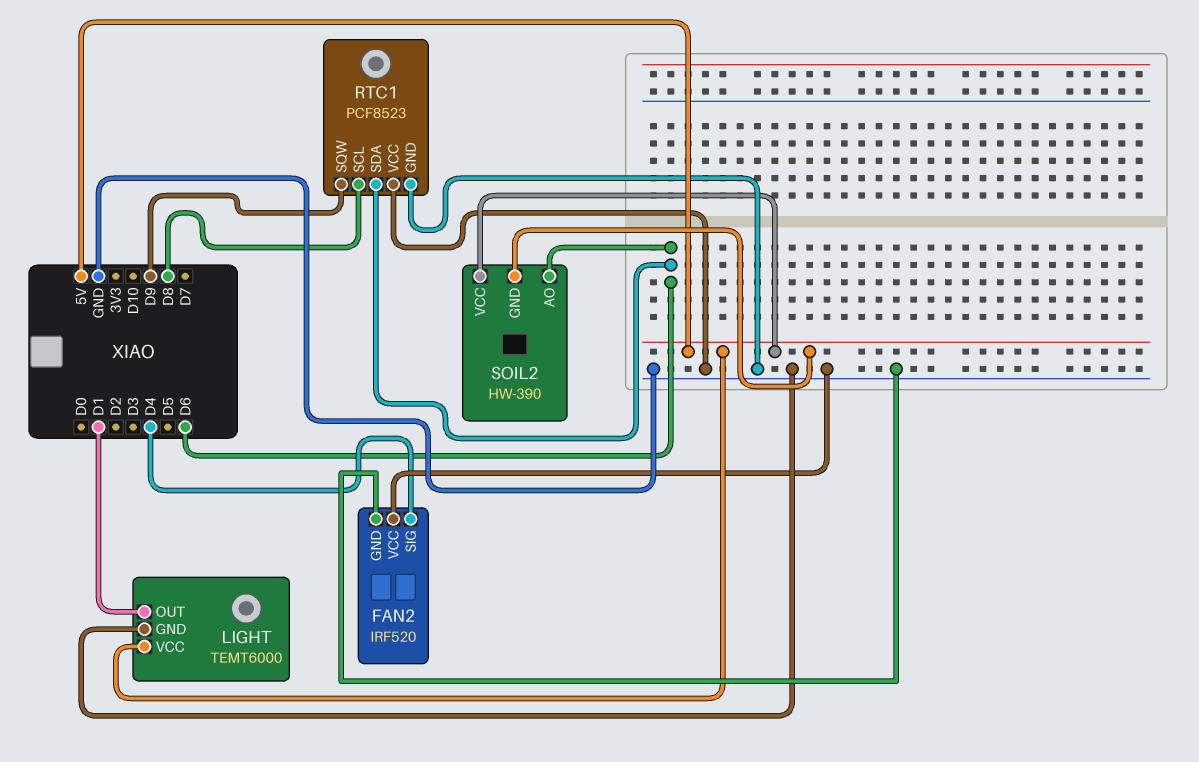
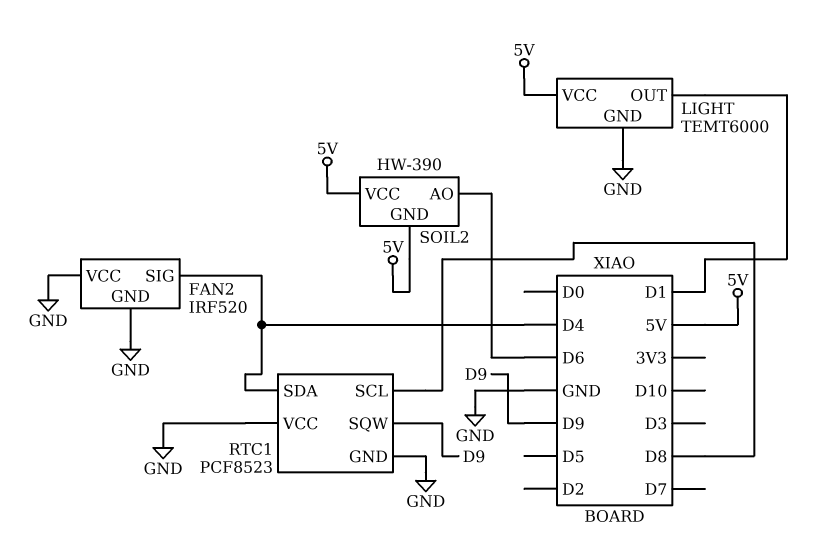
RTC1 pin SDA: D6 -> D4

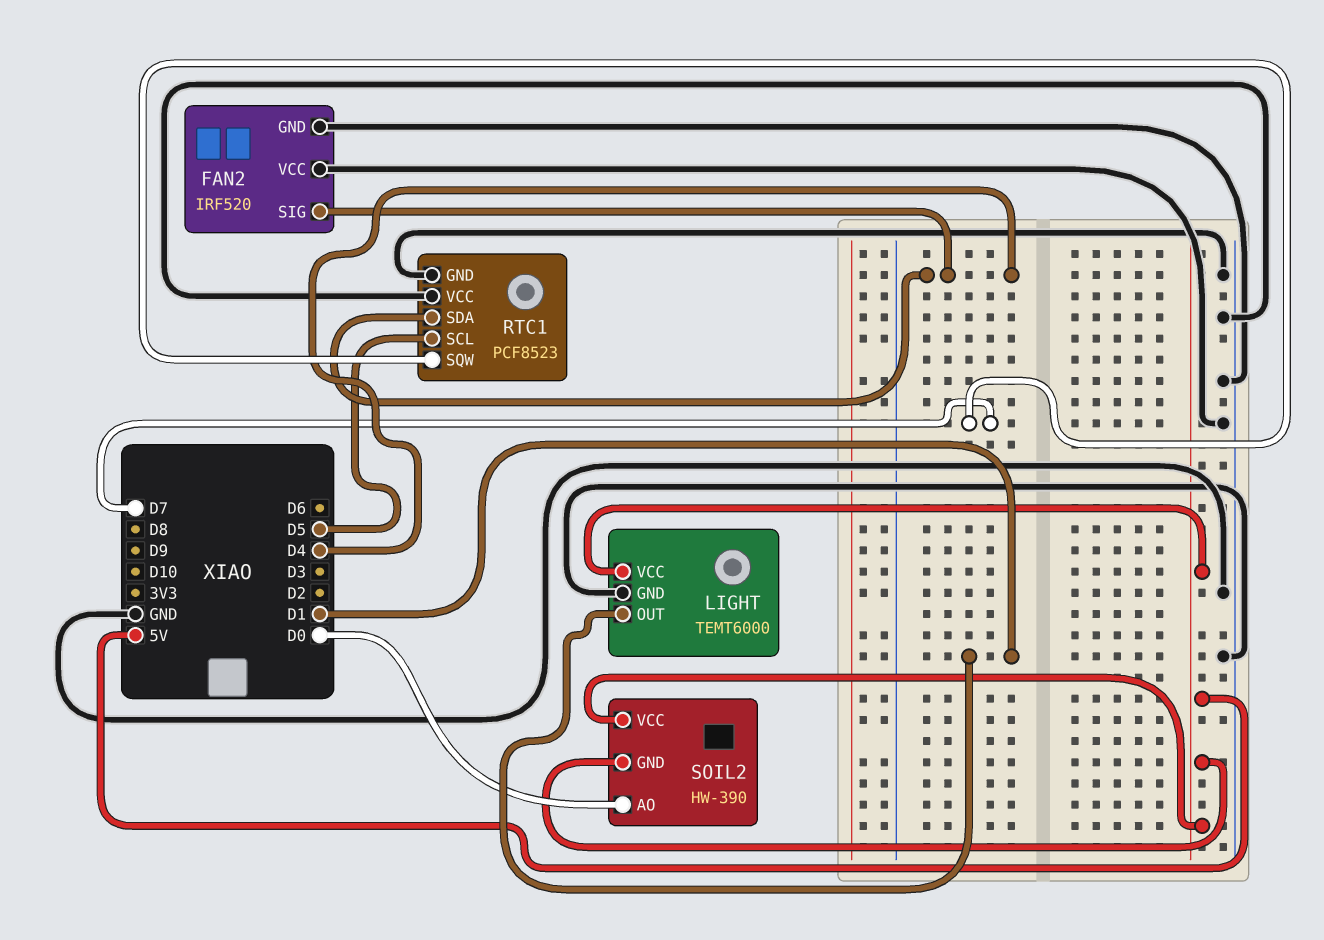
RTC1 pin SCL: D8 -> D5
RTC1 pin SQW: D9 -> D7
SOIL2 pin AO: D6 -> D0

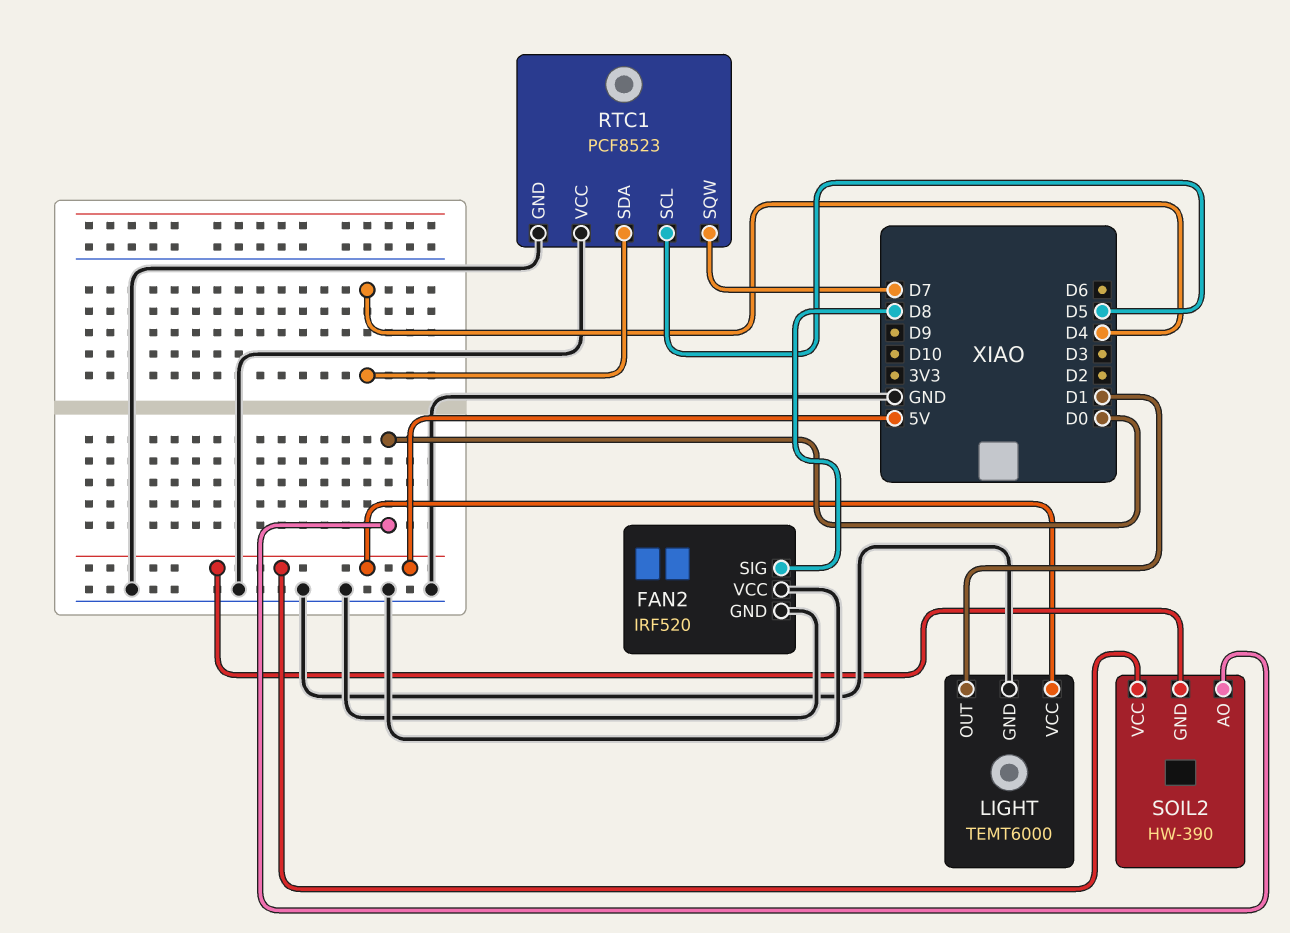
FAN2 pin SIG: D4 -> D8

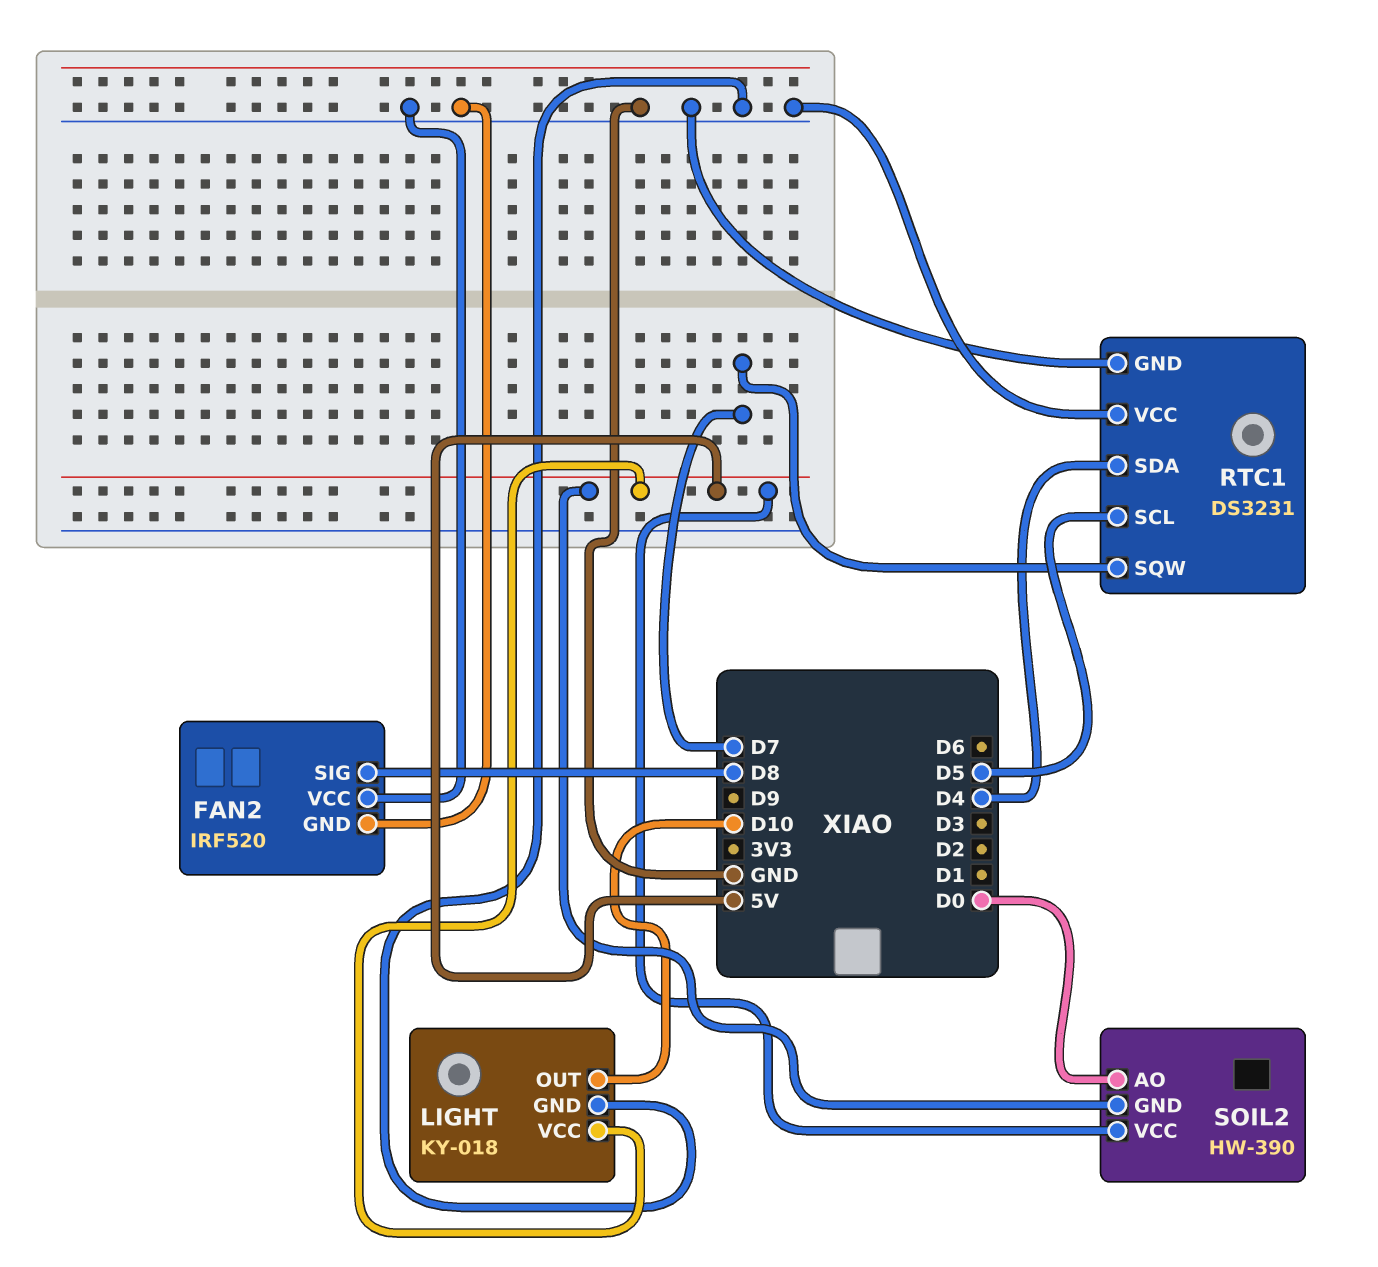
LIGHT: TEMT6000 -> KY-018
LIGHT pin OUT: D1 -> D10
RTC1: PCF8523 -> DS3231

